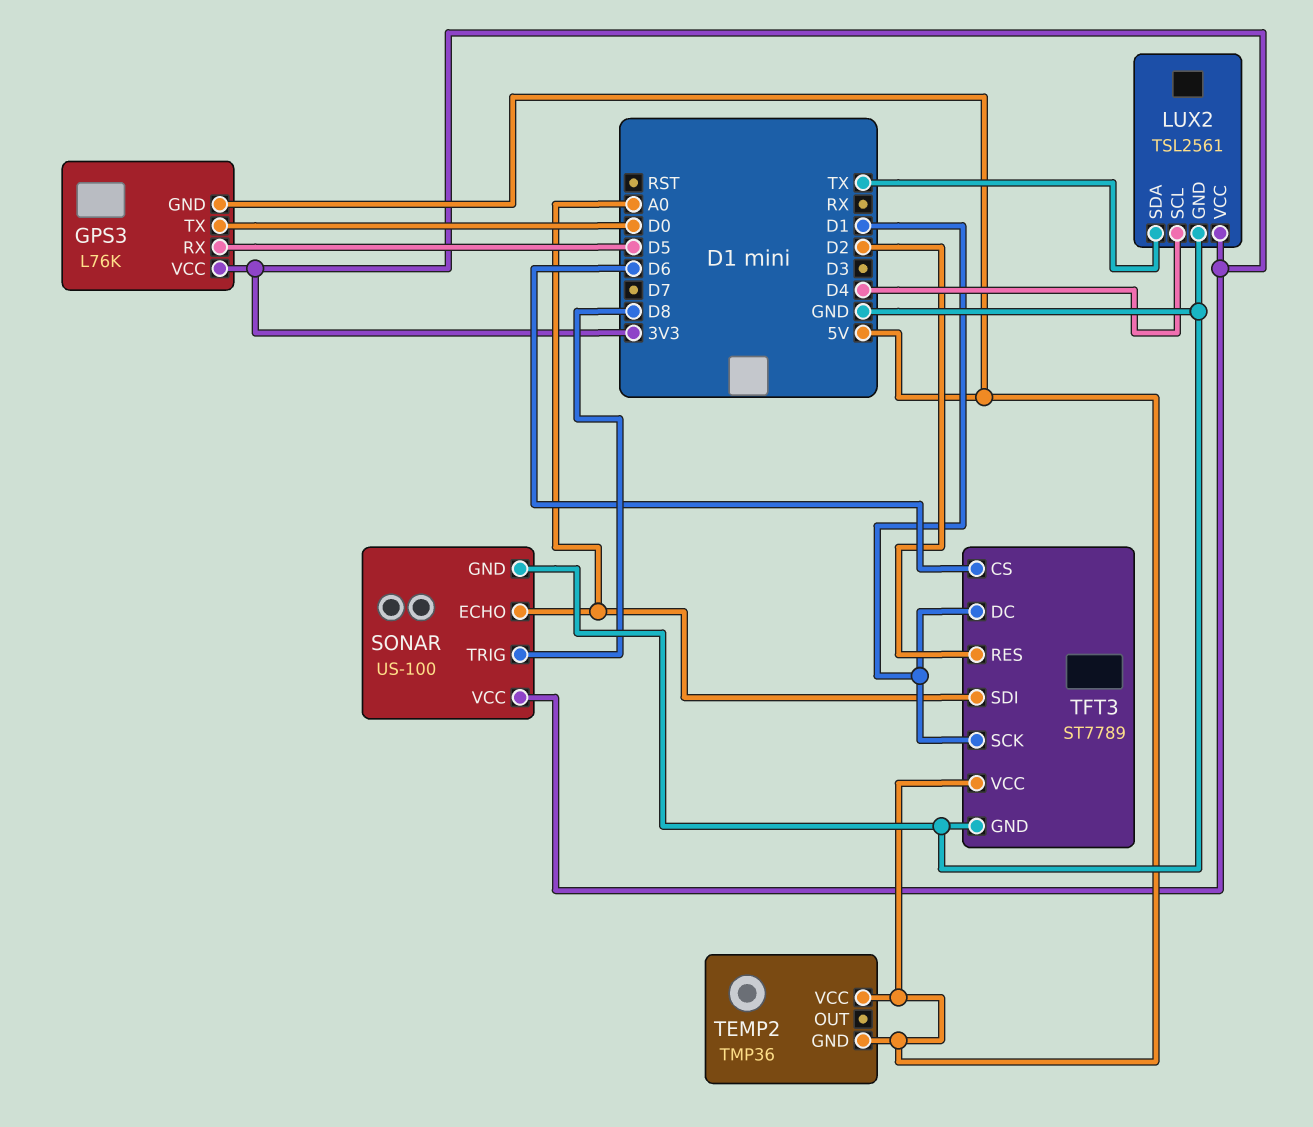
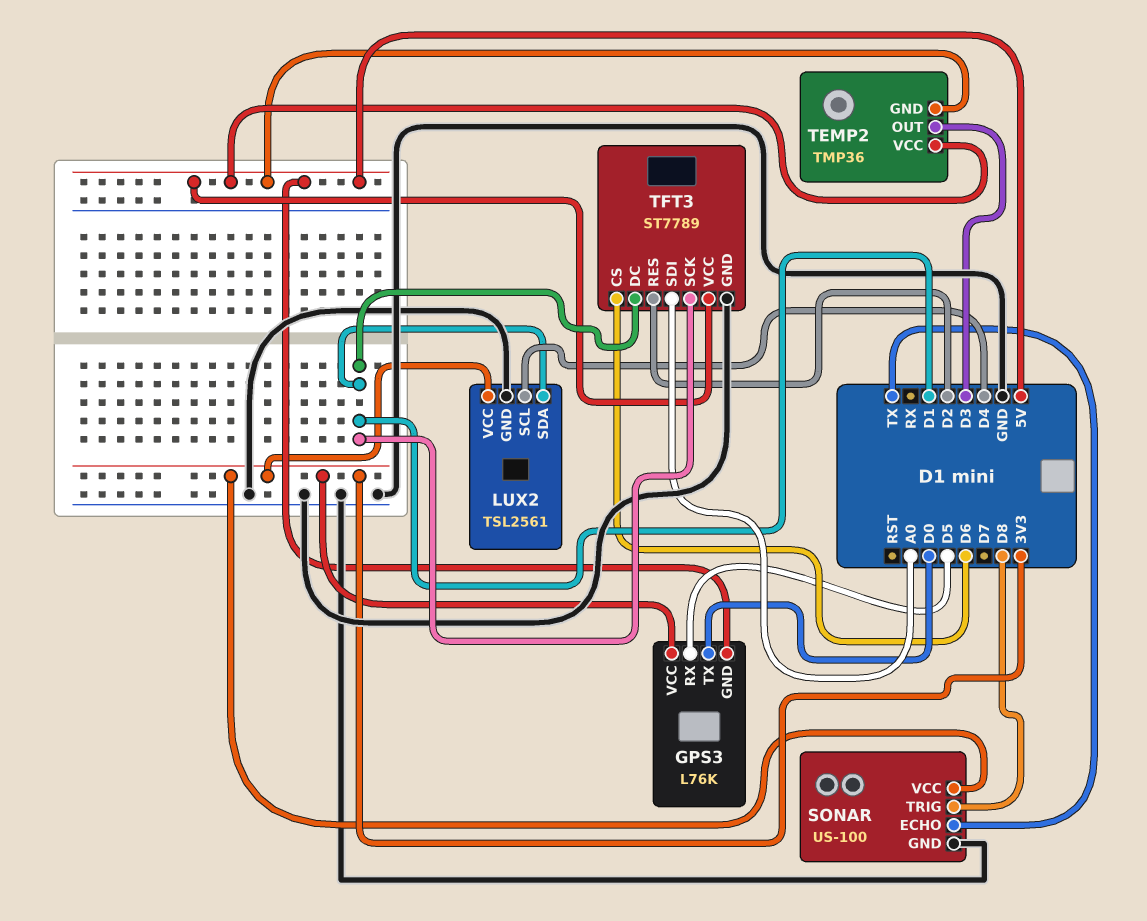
LUX2 pin SDA: TX -> D1
SONAR pin ECHO: A0 -> TX
TEMP2 pin OUT: none -> D3

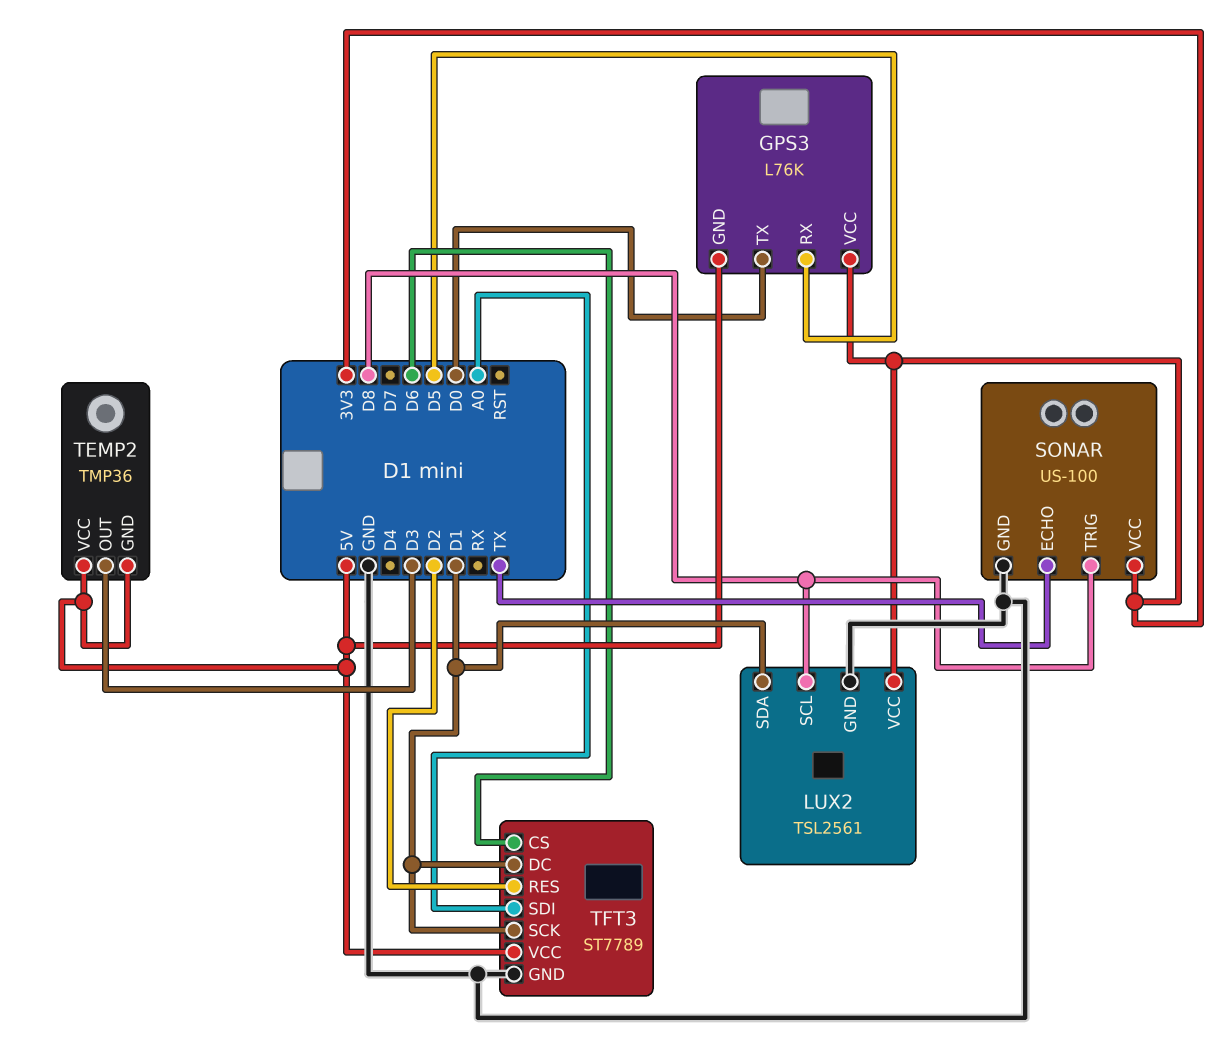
LUX2 pin SCL: D4 -> D8

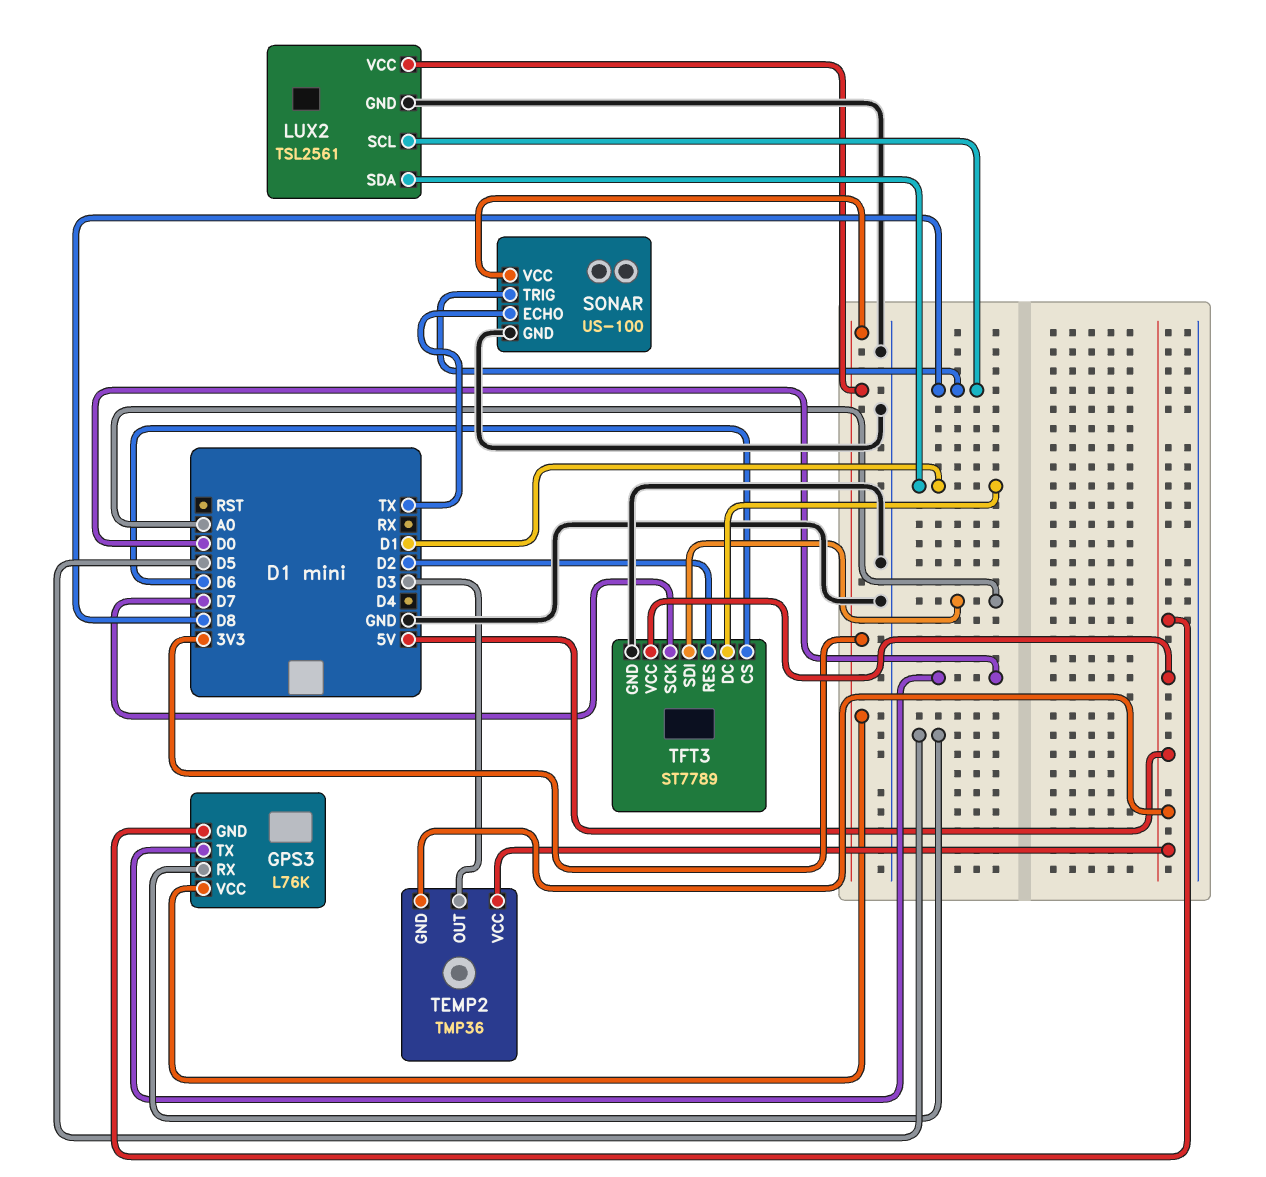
TFT3 pin SCK: D1 -> D7

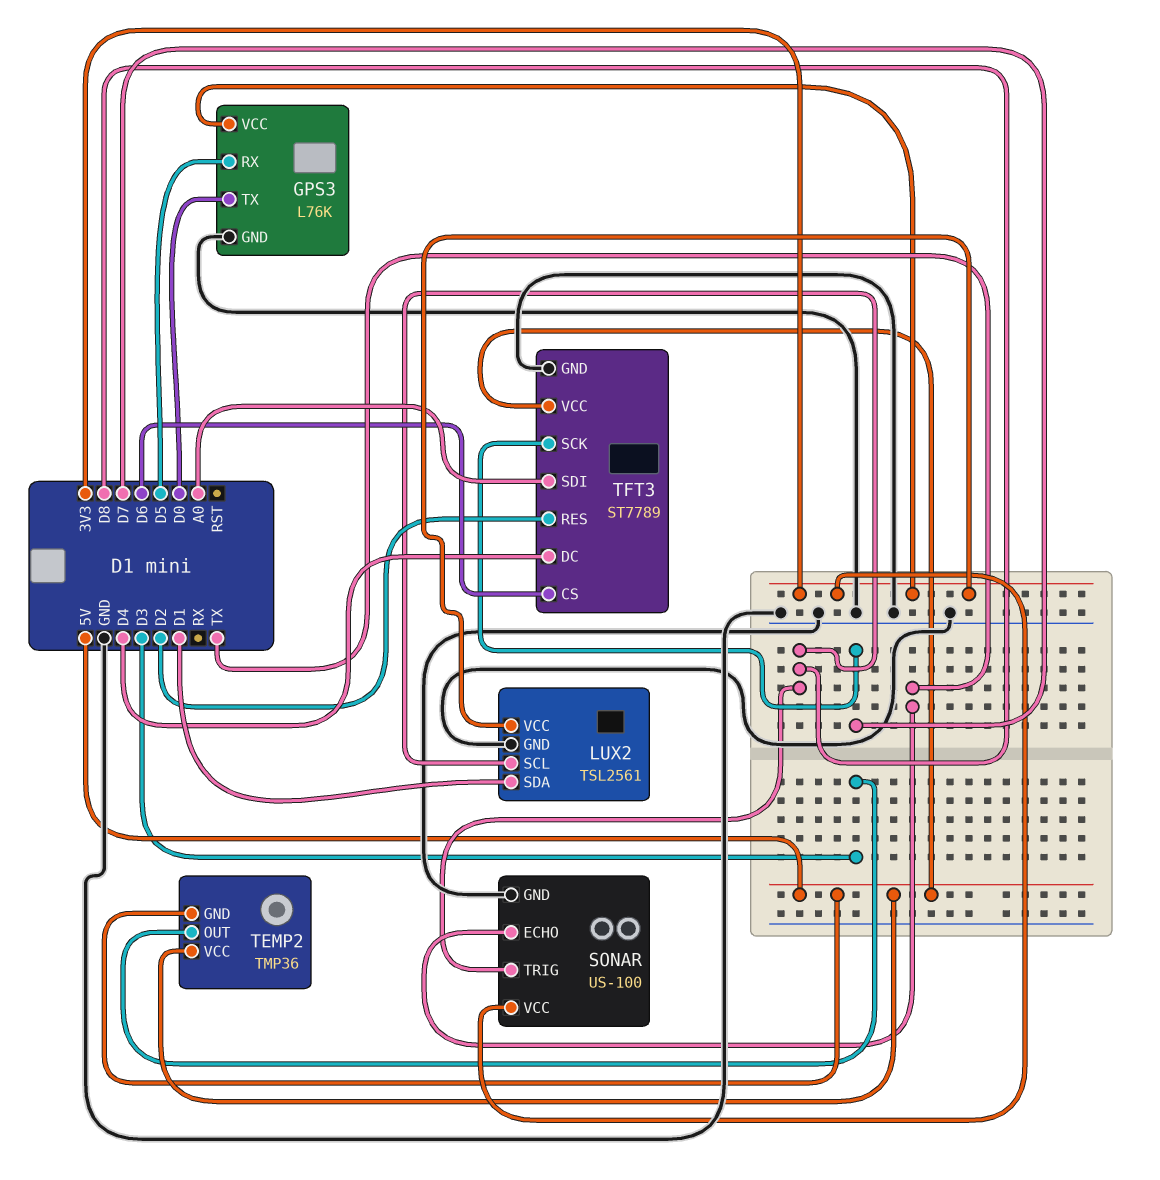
GPS3 pin GND: 5V -> GND
TFT3 pin DC: D1 -> D4

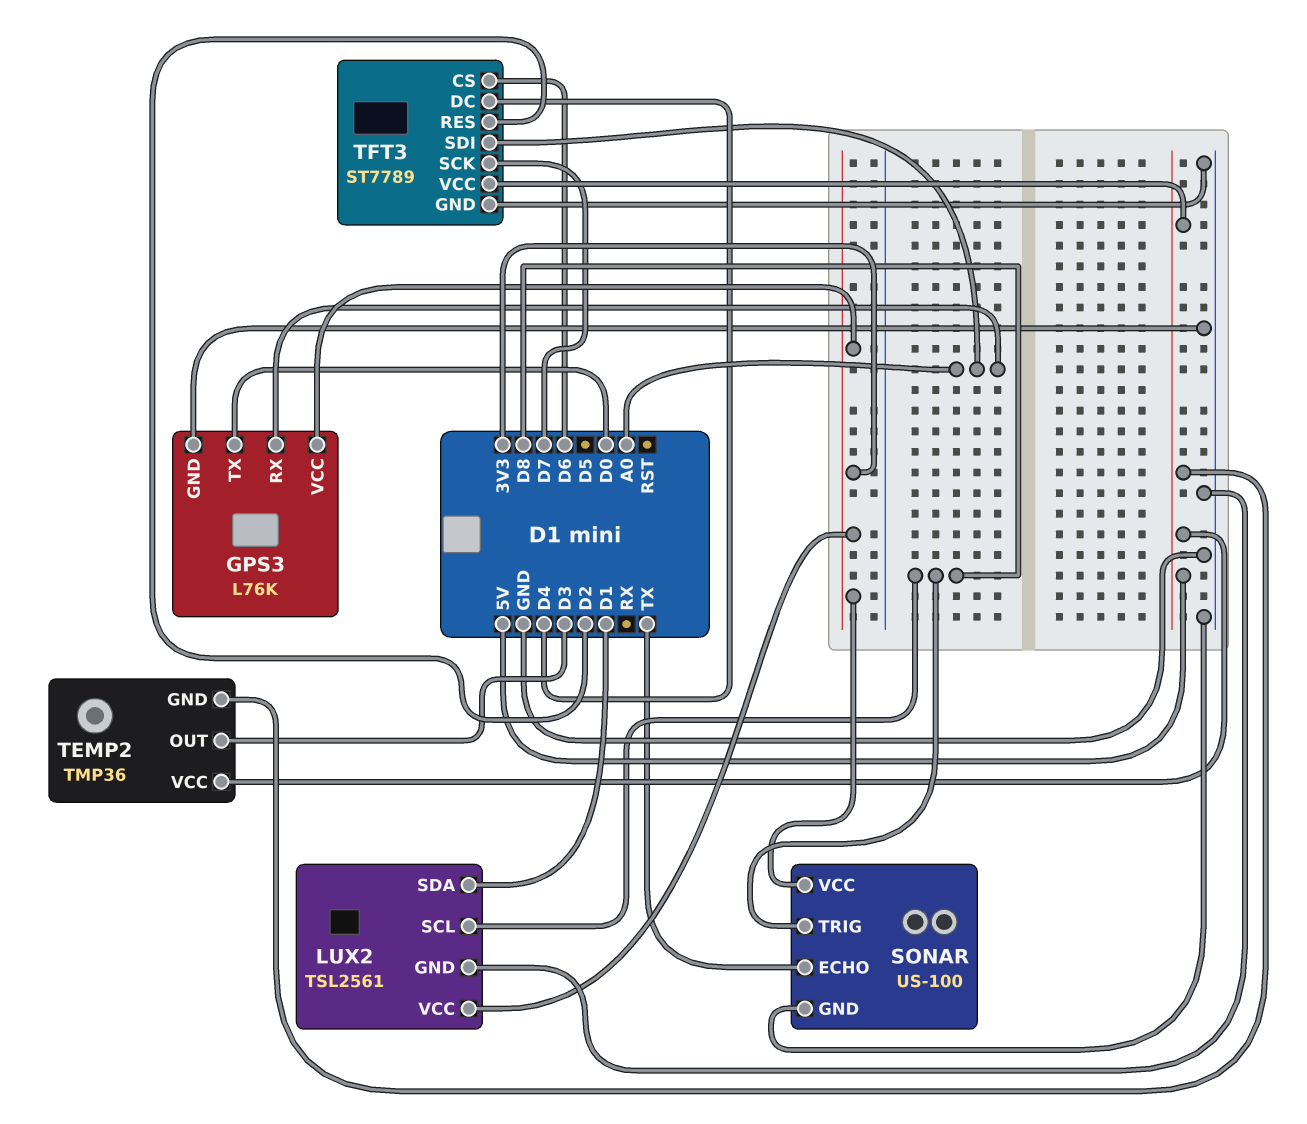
GPS3 pin RX: D5 -> A0

